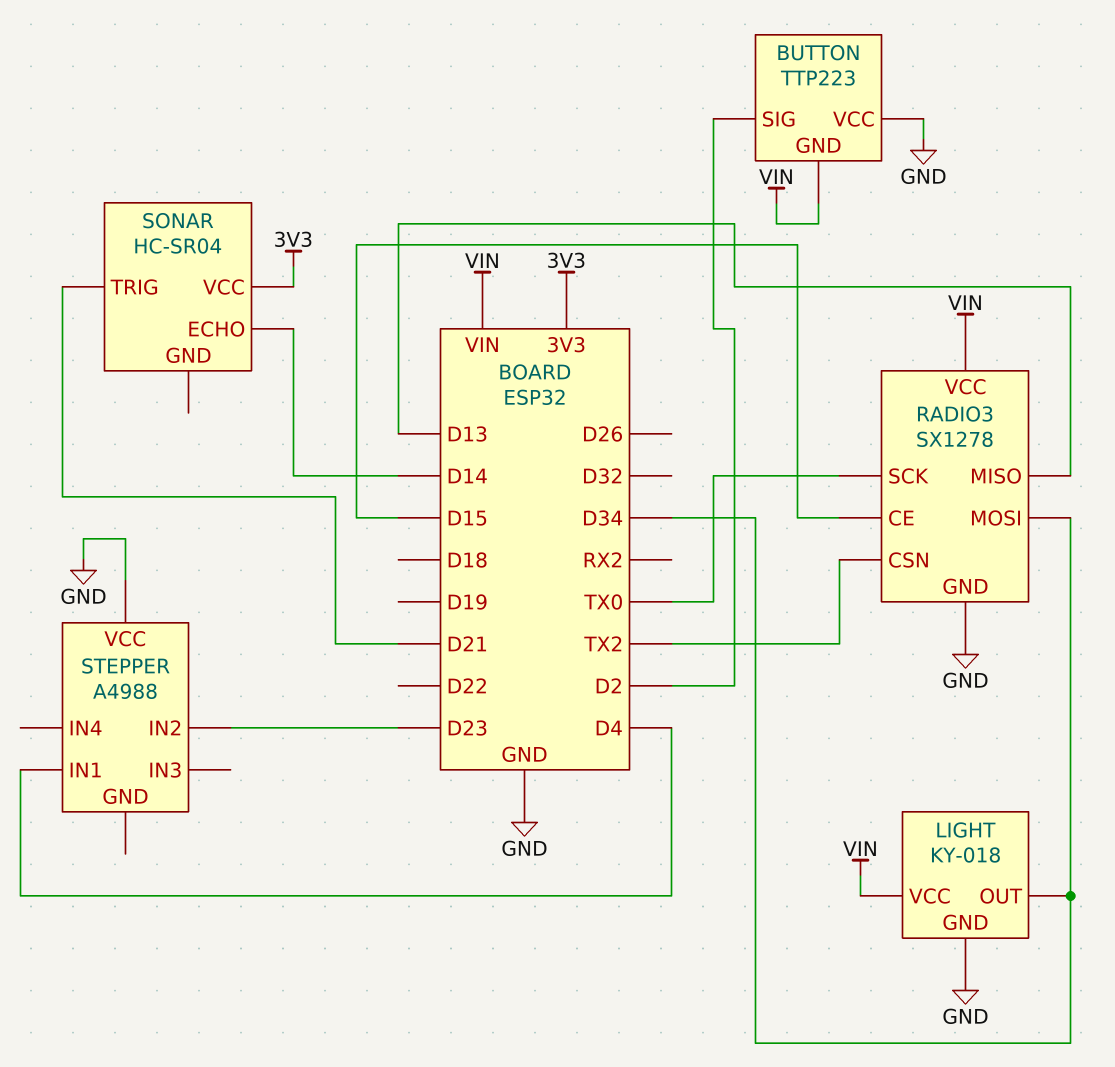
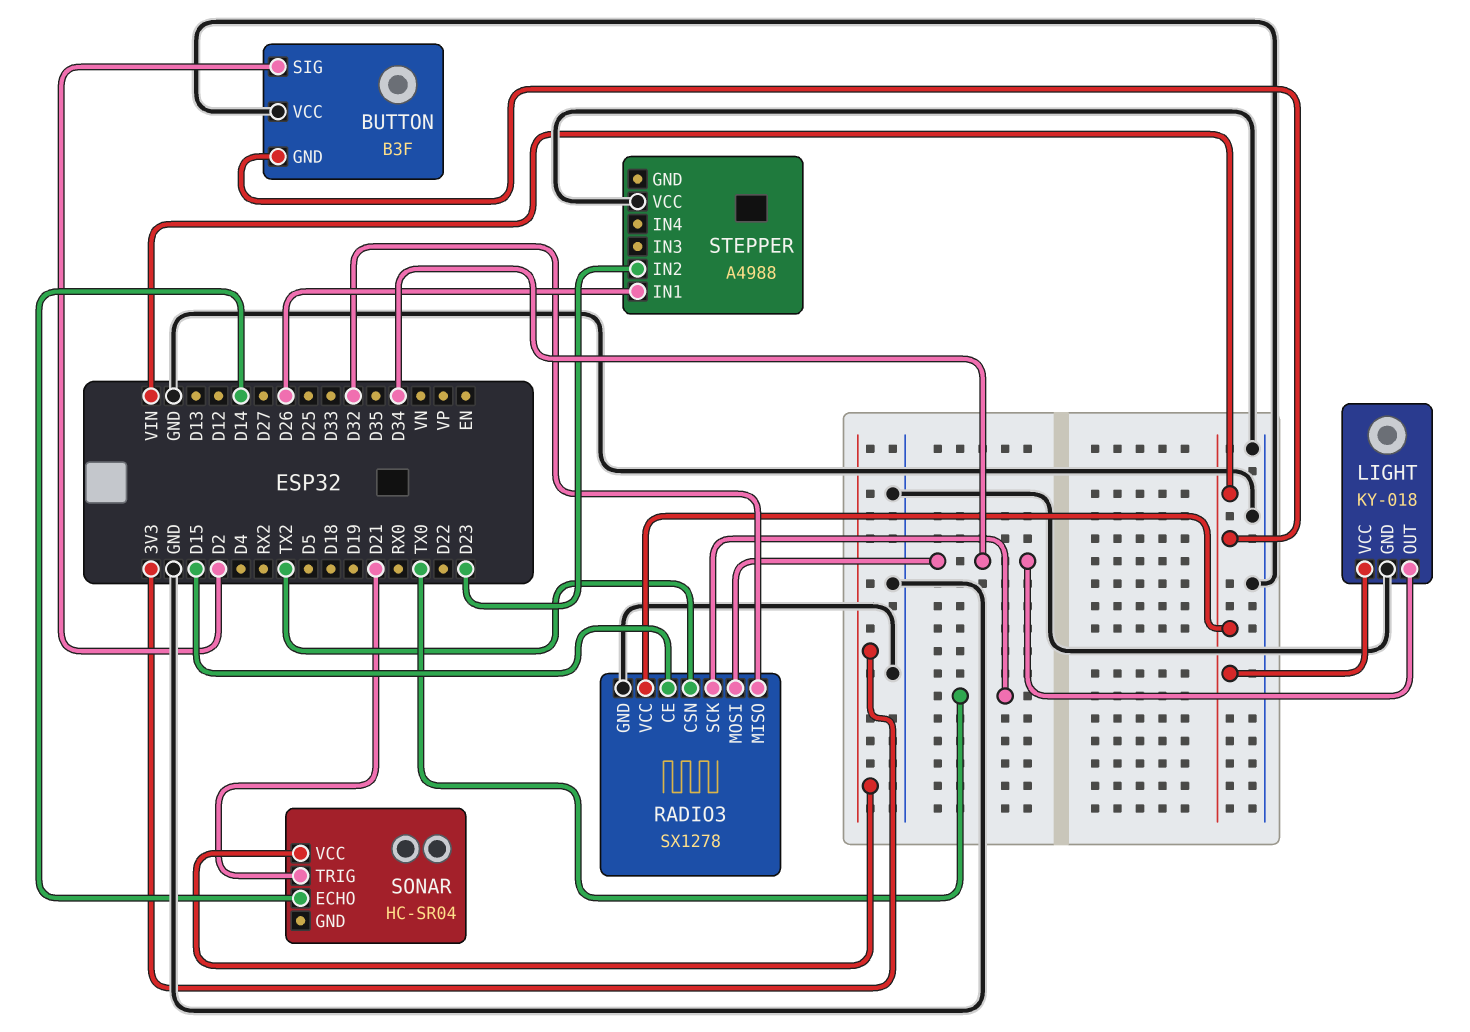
BUTTON: TTP223 -> B3F
RADIO3 pin MISO: D13 -> D32
STEPPER pin IN1: D4 -> D26

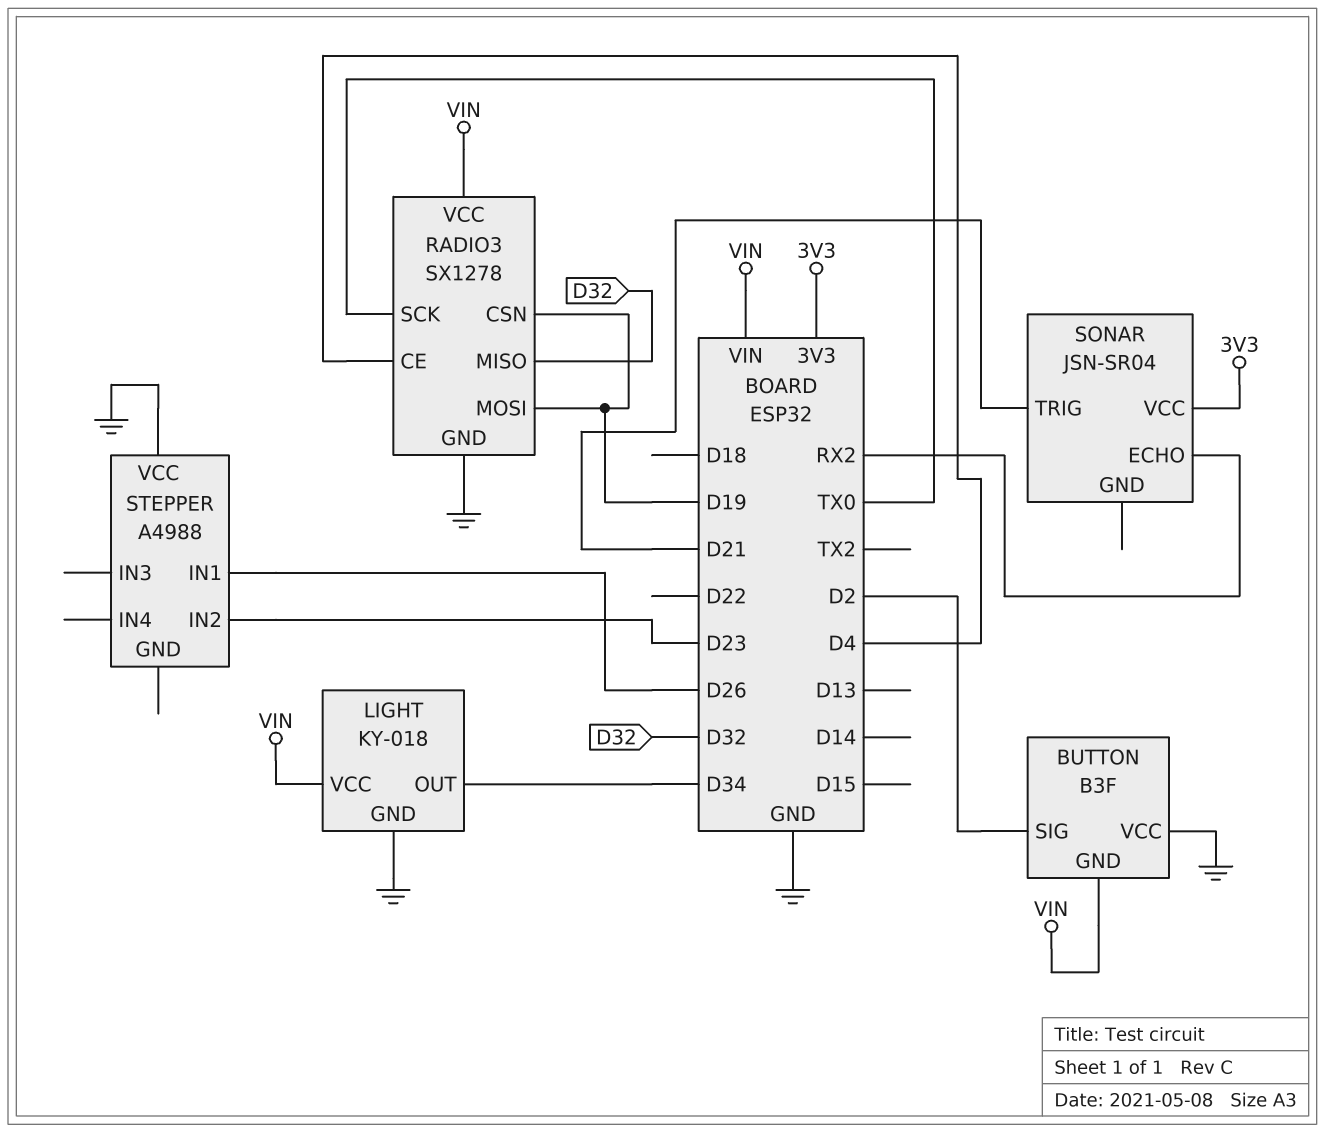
RADIO3 pin CE: D15 -> D4
RADIO3 pin CSN: TX2 -> D19
RADIO3 pin MOSI: D34 -> D19
SONAR: HC-SR04 -> JSN-SR04
SONAR pin ECHO: D14 -> RX2

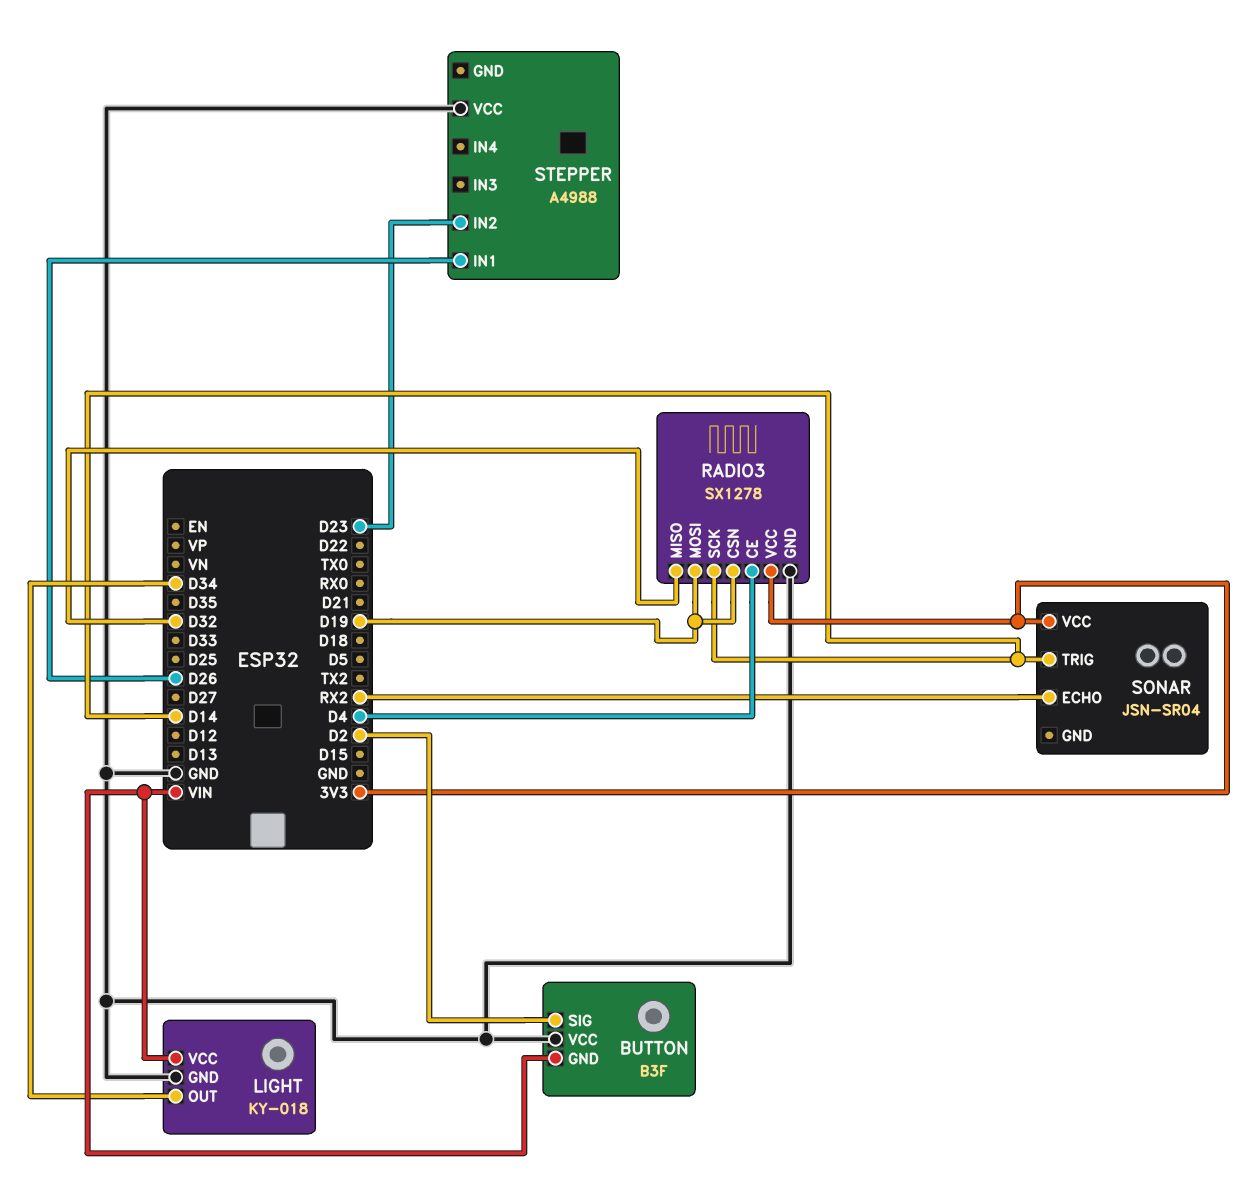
RADIO3 pin SCK: TX0 -> D14
RADIO3 pin VCC: VIN -> 3V3
SONAR pin TRIG: D21 -> D14

